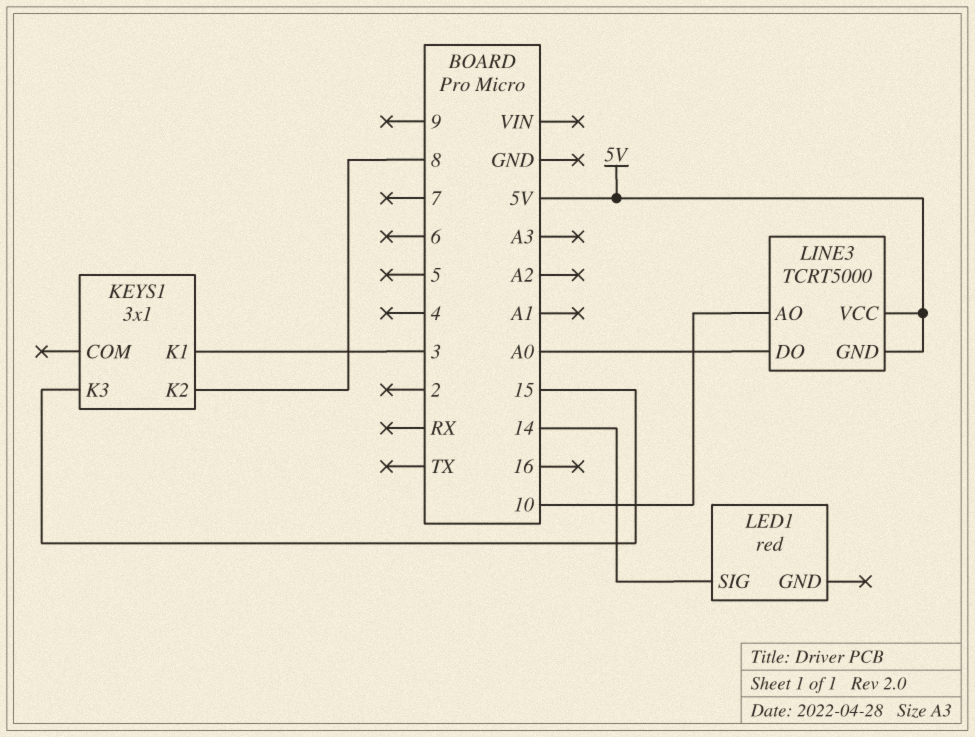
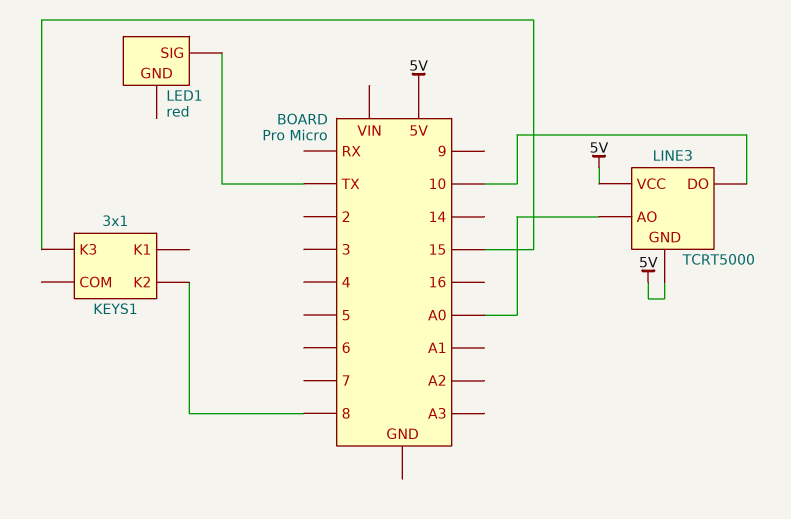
KEYS1 pin K1: 3 -> none
LED1 pin SIG: 14 -> TX
LINE3 pin AO: 10 -> A0
LINE3 pin DO: A0 -> 10

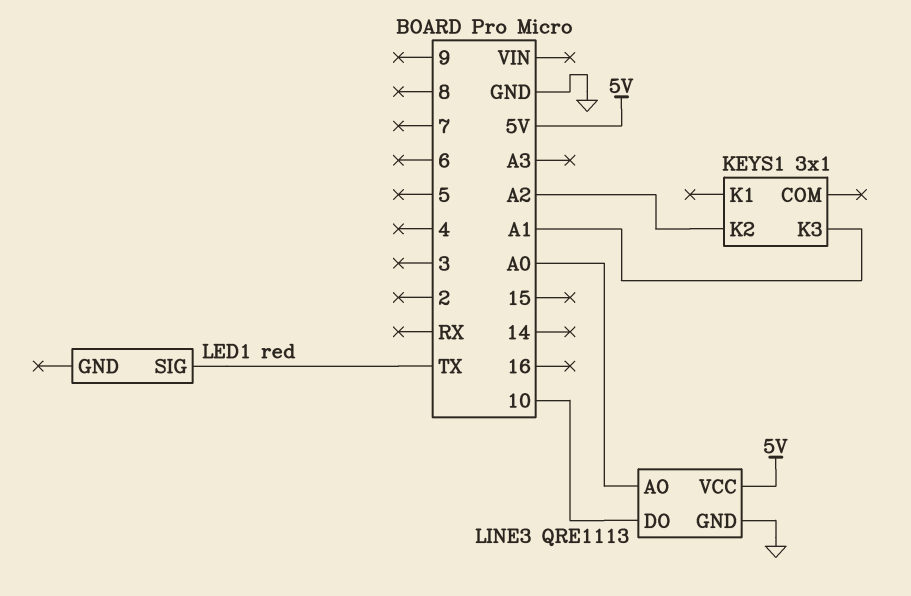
KEYS1 pin K2: 8 -> A2
KEYS1 pin K3: 15 -> A1
LINE3: TCRT5000 -> QRE1113
LINE3 pin GND: 5V -> GND

